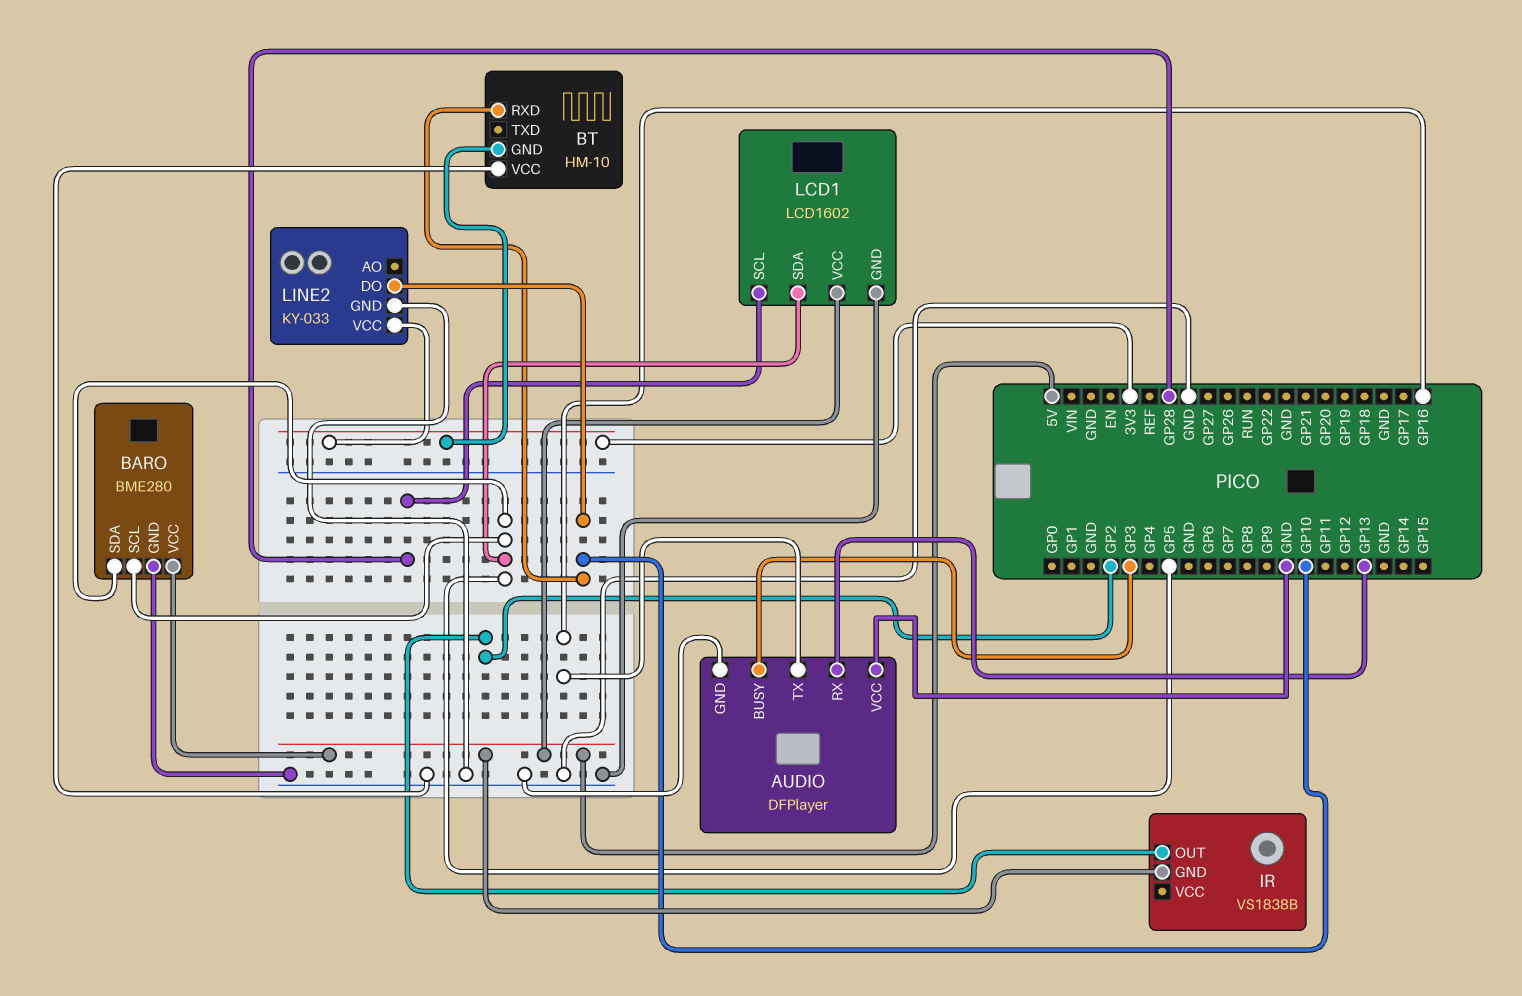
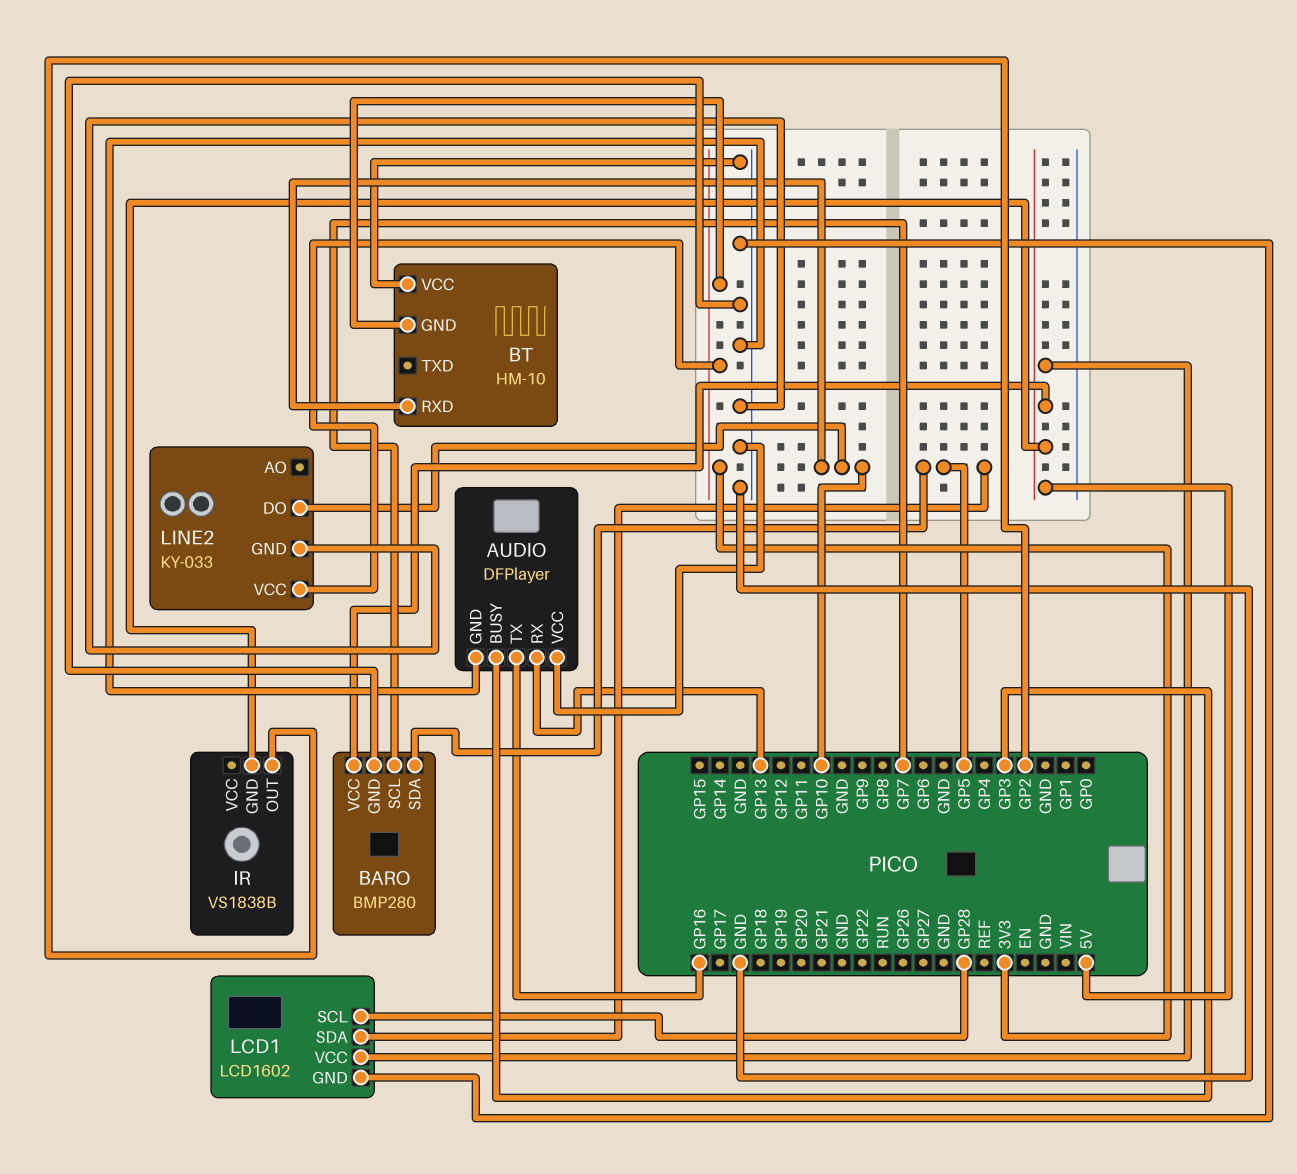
BARO: BME280 -> BMP280
BARO pin SCL: GP5 -> GP7

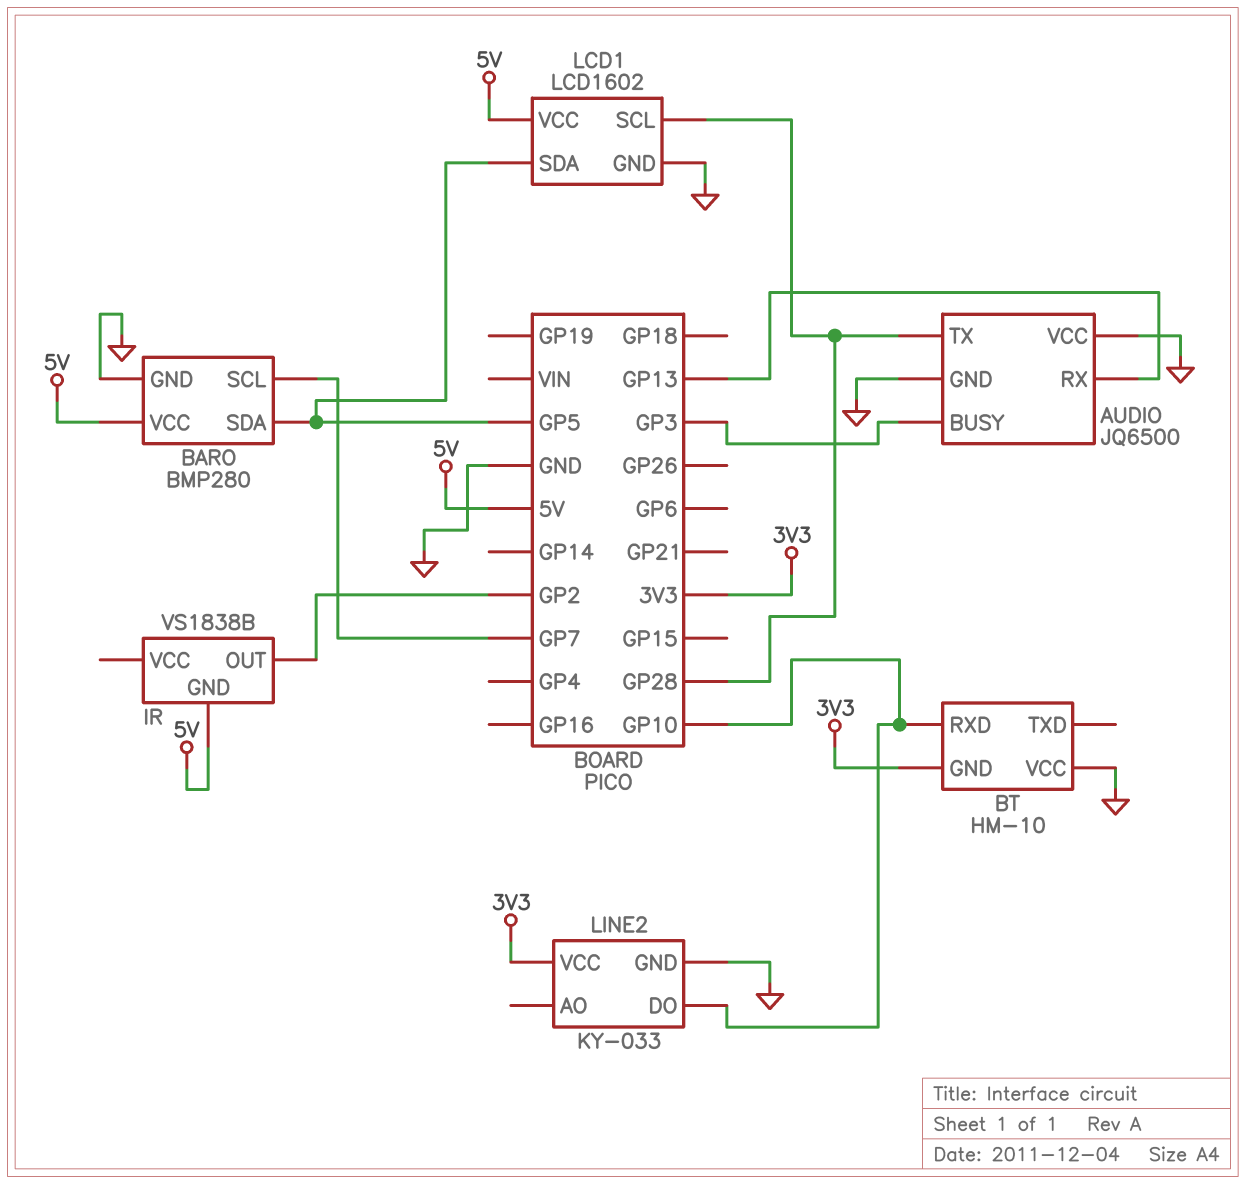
AUDIO: DFPlayer -> JQ6500
AUDIO pin TX: GP16 -> GP28

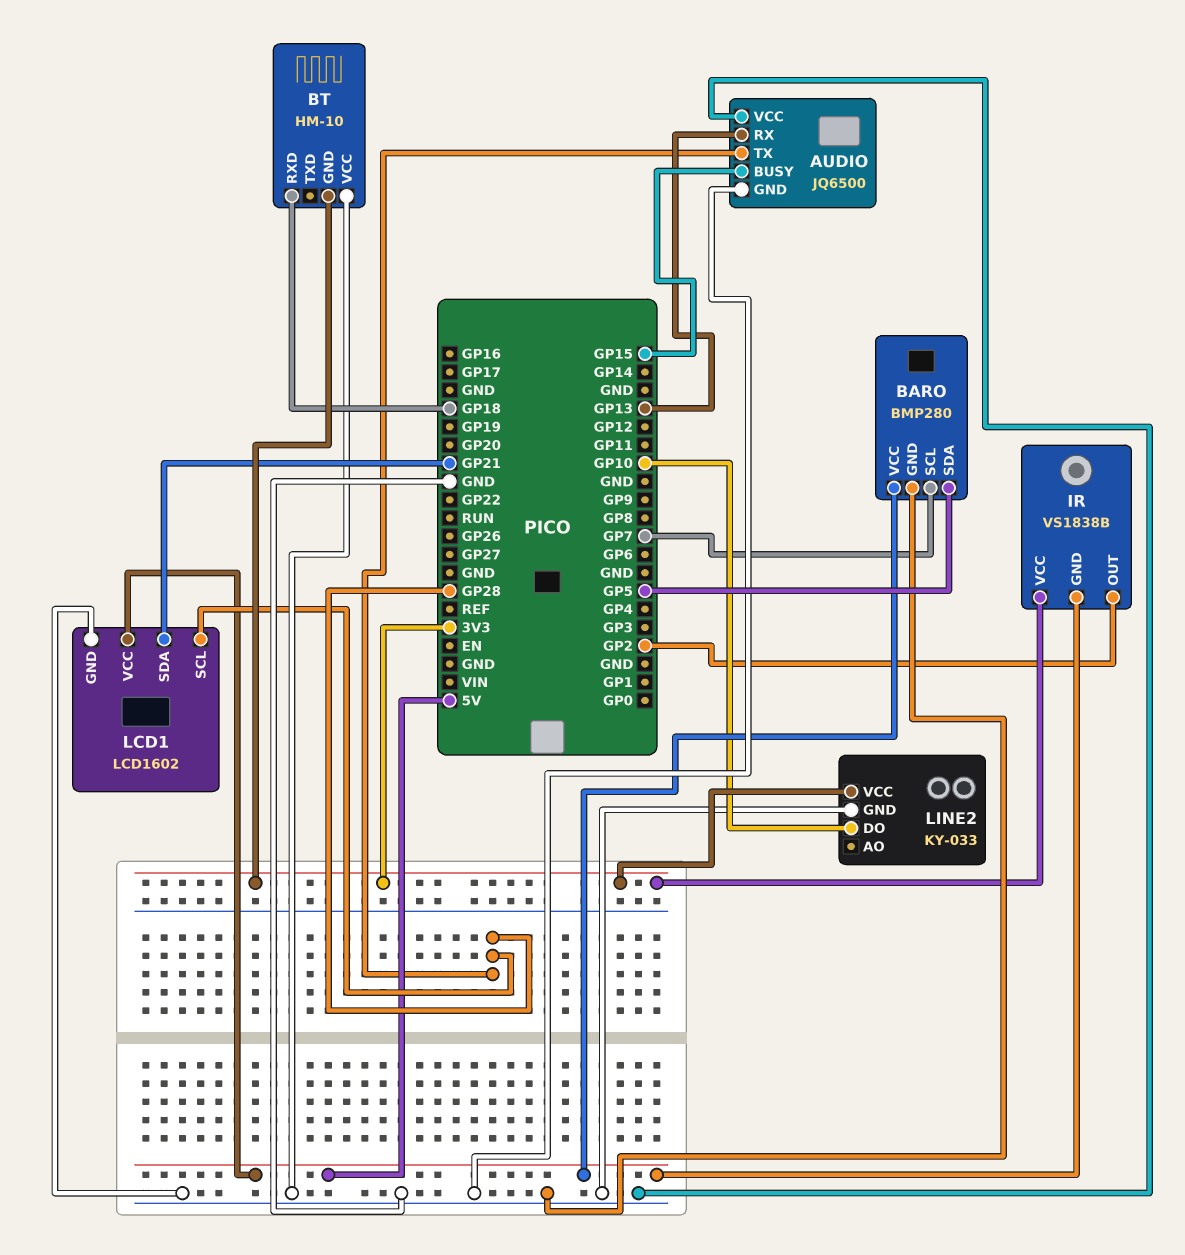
AUDIO pin BUSY: GP3 -> GP15
BT pin RXD: GP10 -> GP18
IR pin VCC: none -> 3V3
LCD1 pin SDA: GP5 -> GP21

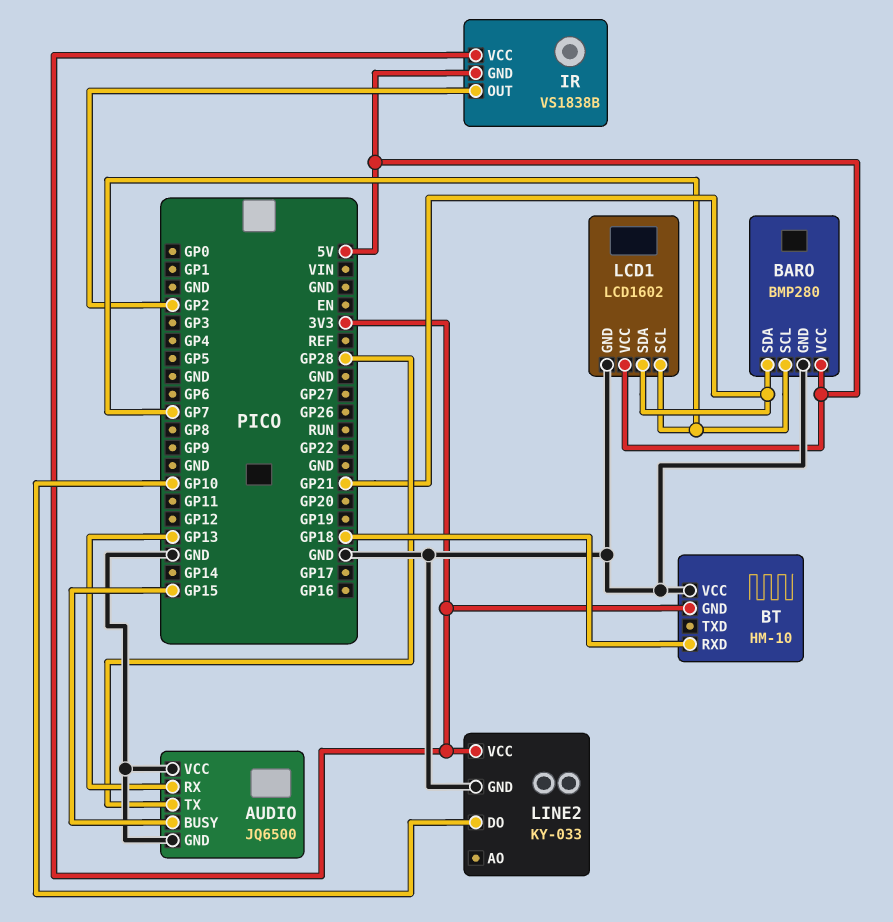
BARO pin SDA: GP5 -> GP21
LCD1 pin SCL: GP28 -> GP7

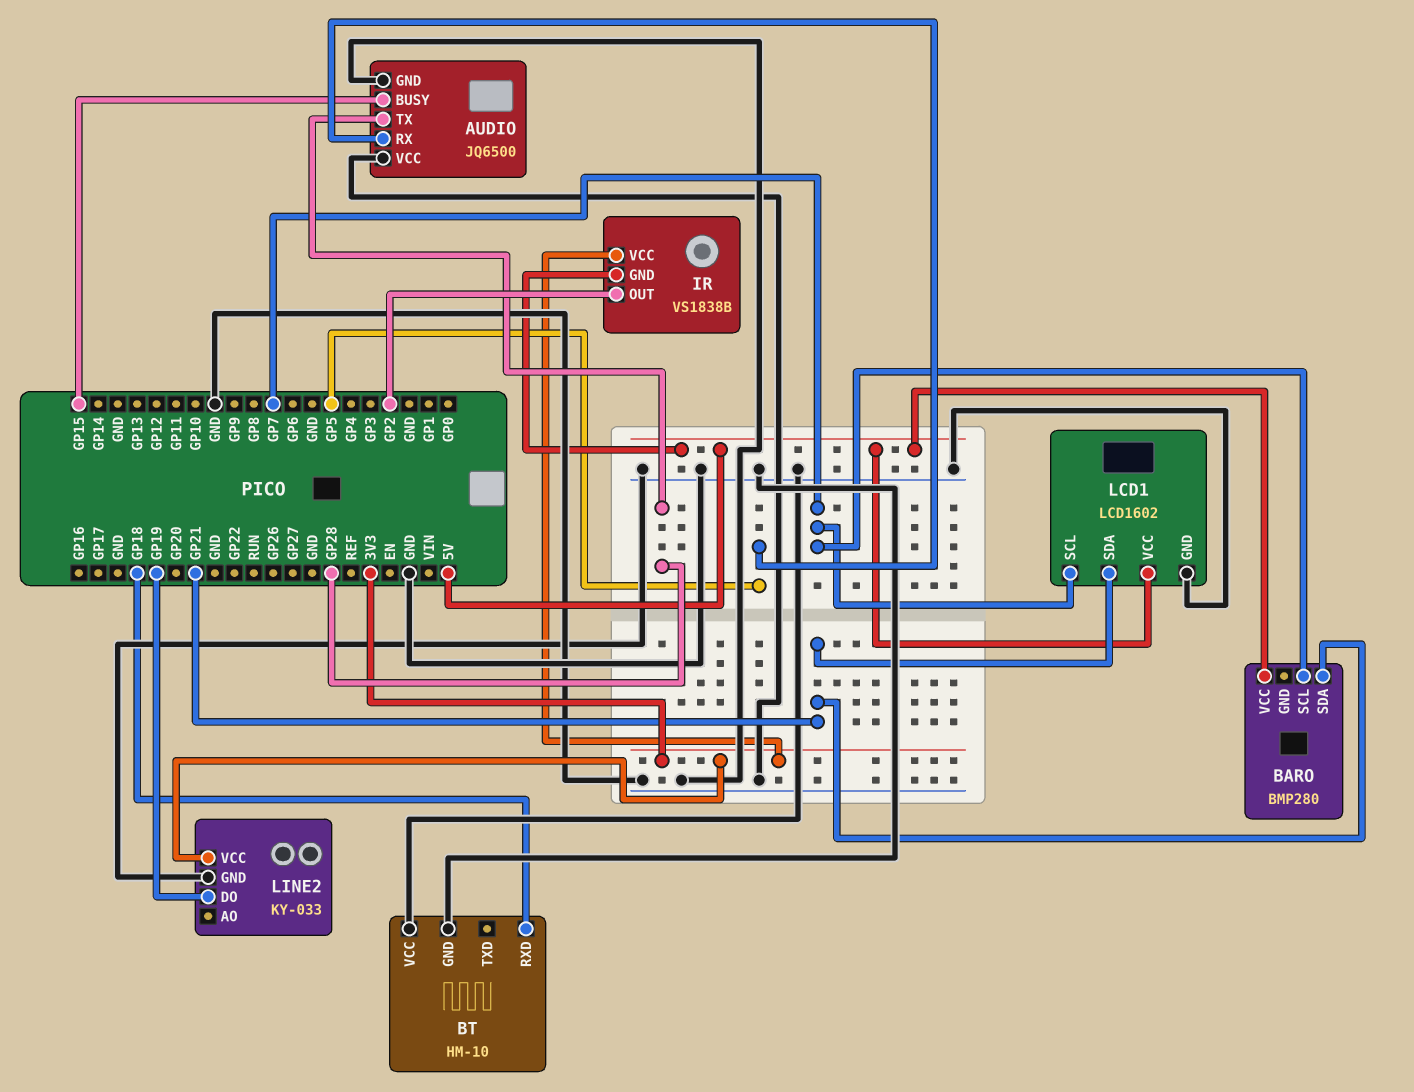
AUDIO pin RX: GP13 -> GP5
BARO pin GND: GND -> none
BT pin GND: 3V3 -> GND
LINE2 pin DO: GP10 -> GP19

